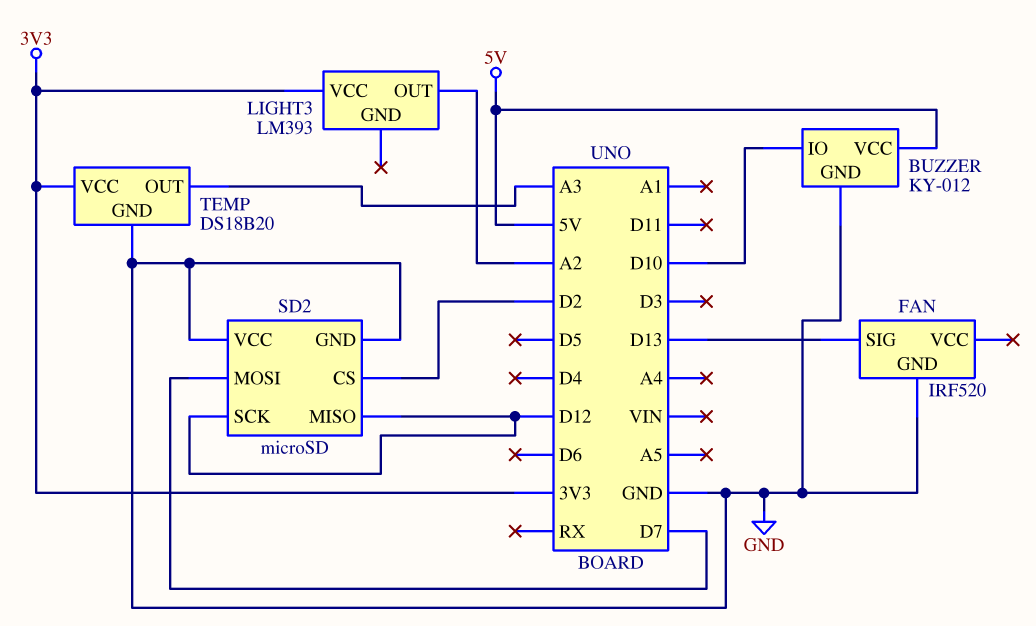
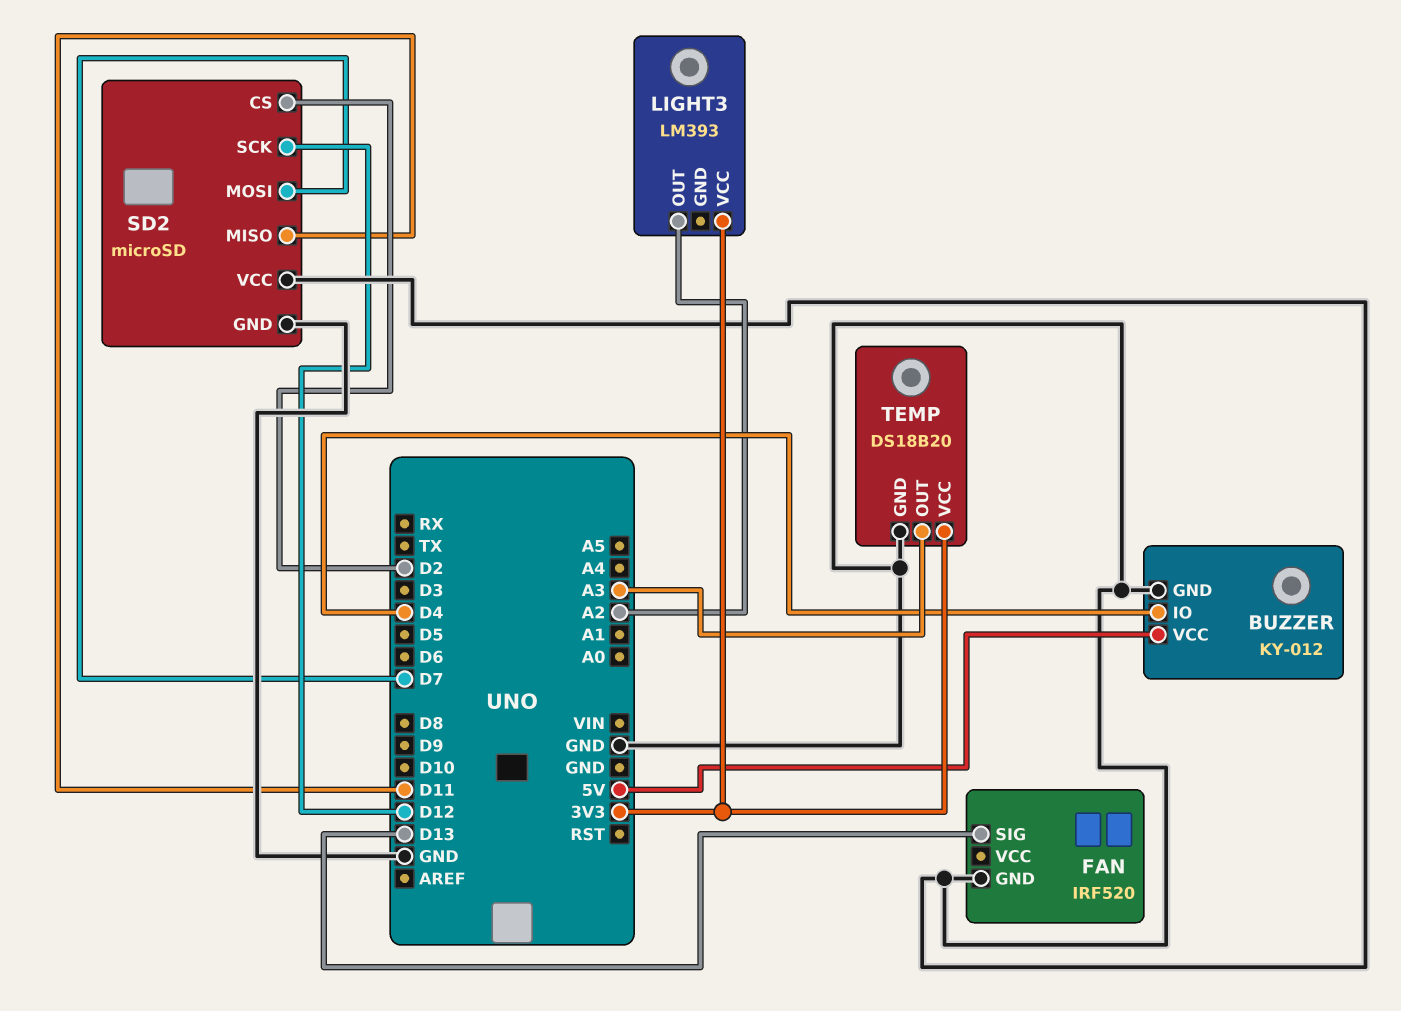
BUZZER pin IO: D10 -> D4
SD2 pin MISO: D12 -> D11

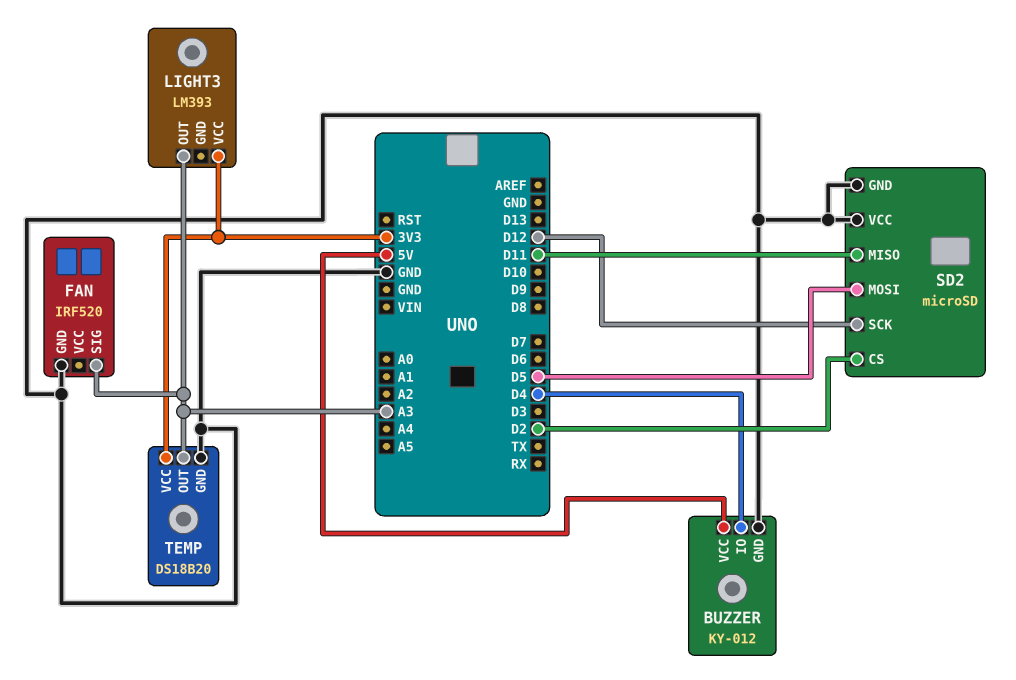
FAN pin SIG: D13 -> A3
LIGHT3 pin OUT: A2 -> A3
SD2 pin MOSI: D7 -> D5

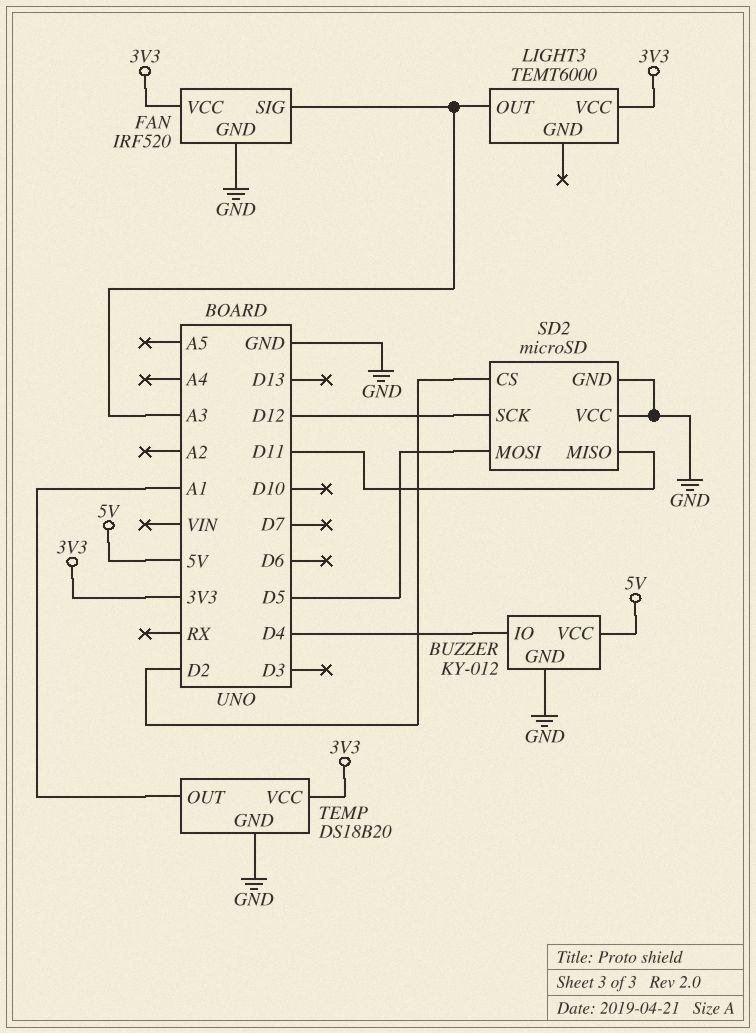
FAN pin VCC: none -> 3V3
LIGHT3: LM393 -> TEMT6000
TEMP pin OUT: A3 -> A1

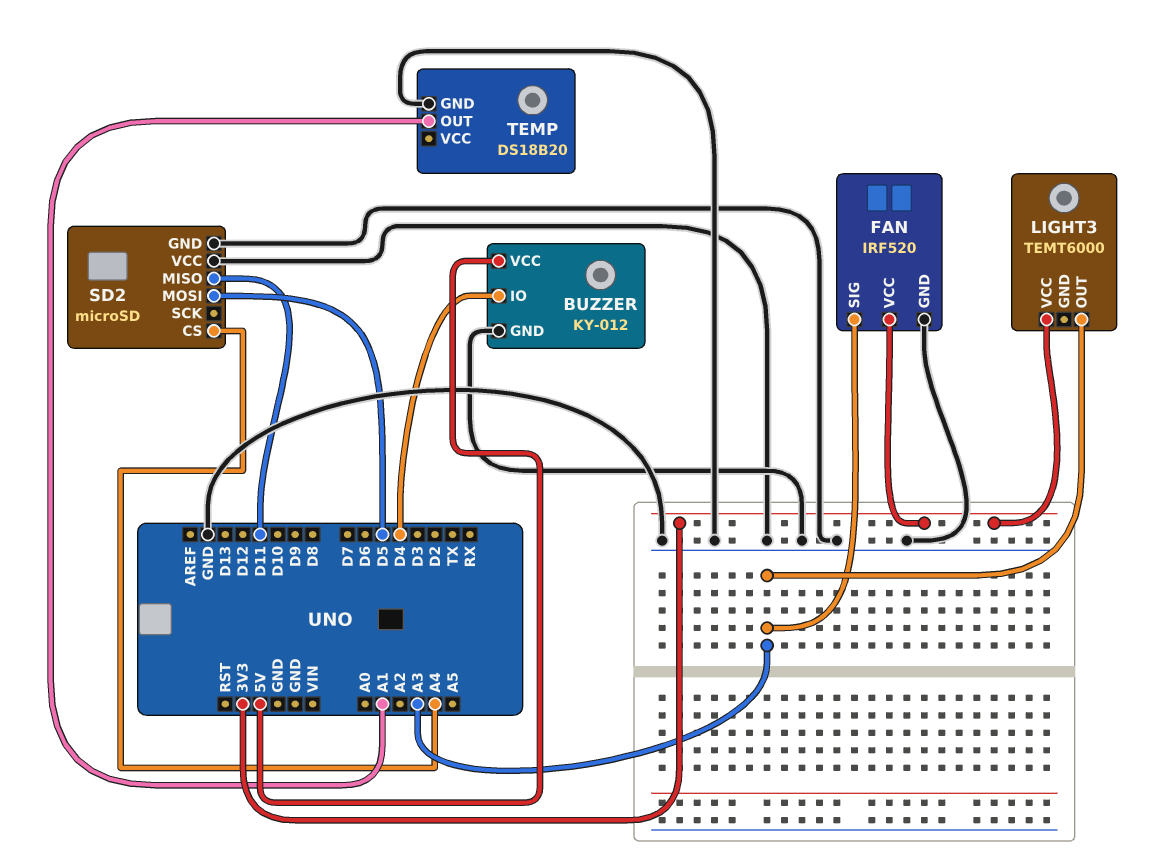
SD2 pin CS: D2 -> A4
SD2 pin SCK: D12 -> none
TEMP pin VCC: 3V3 -> none

